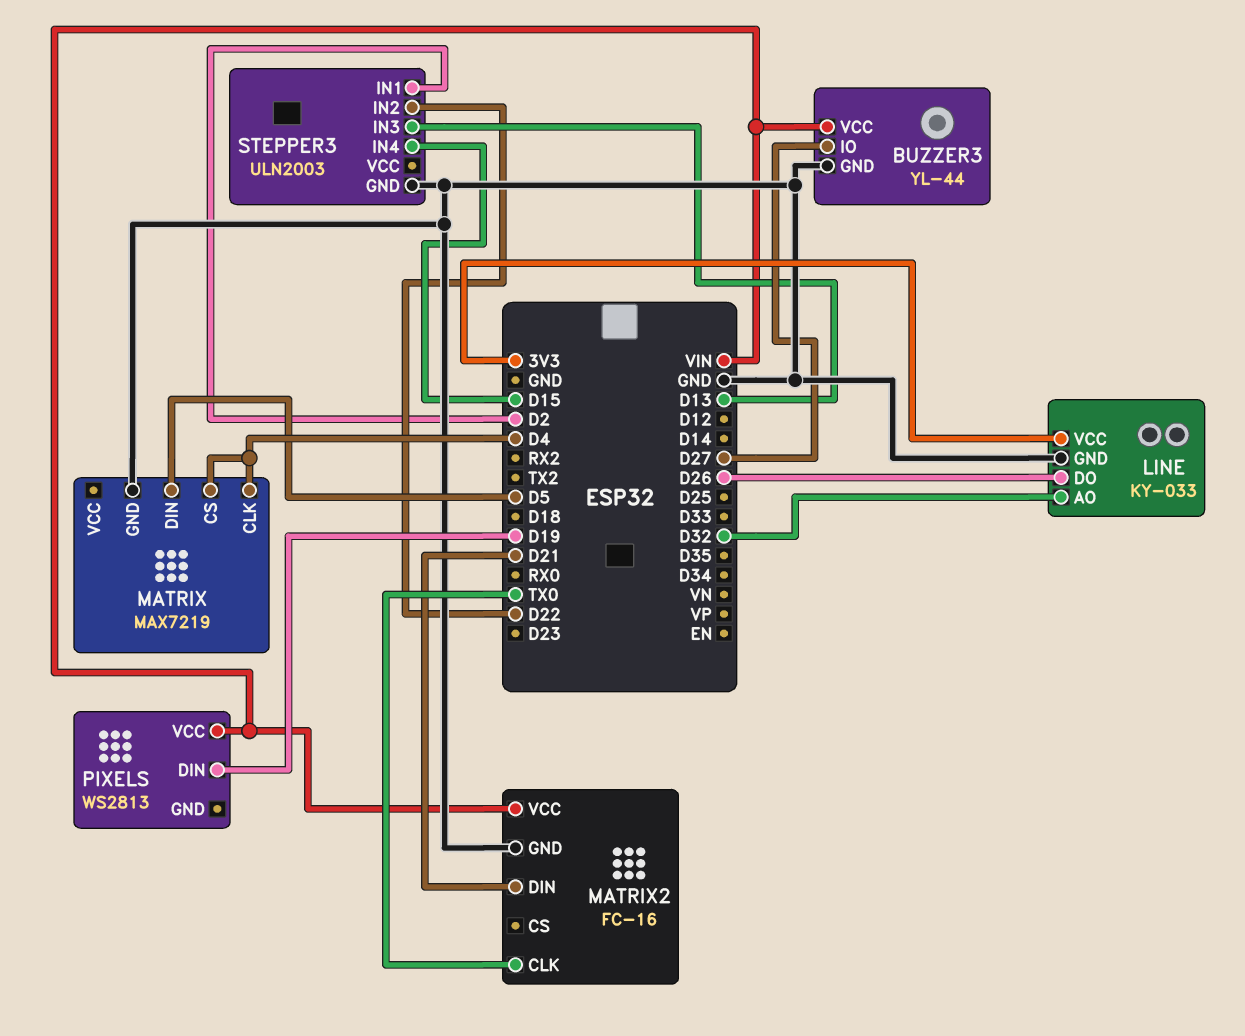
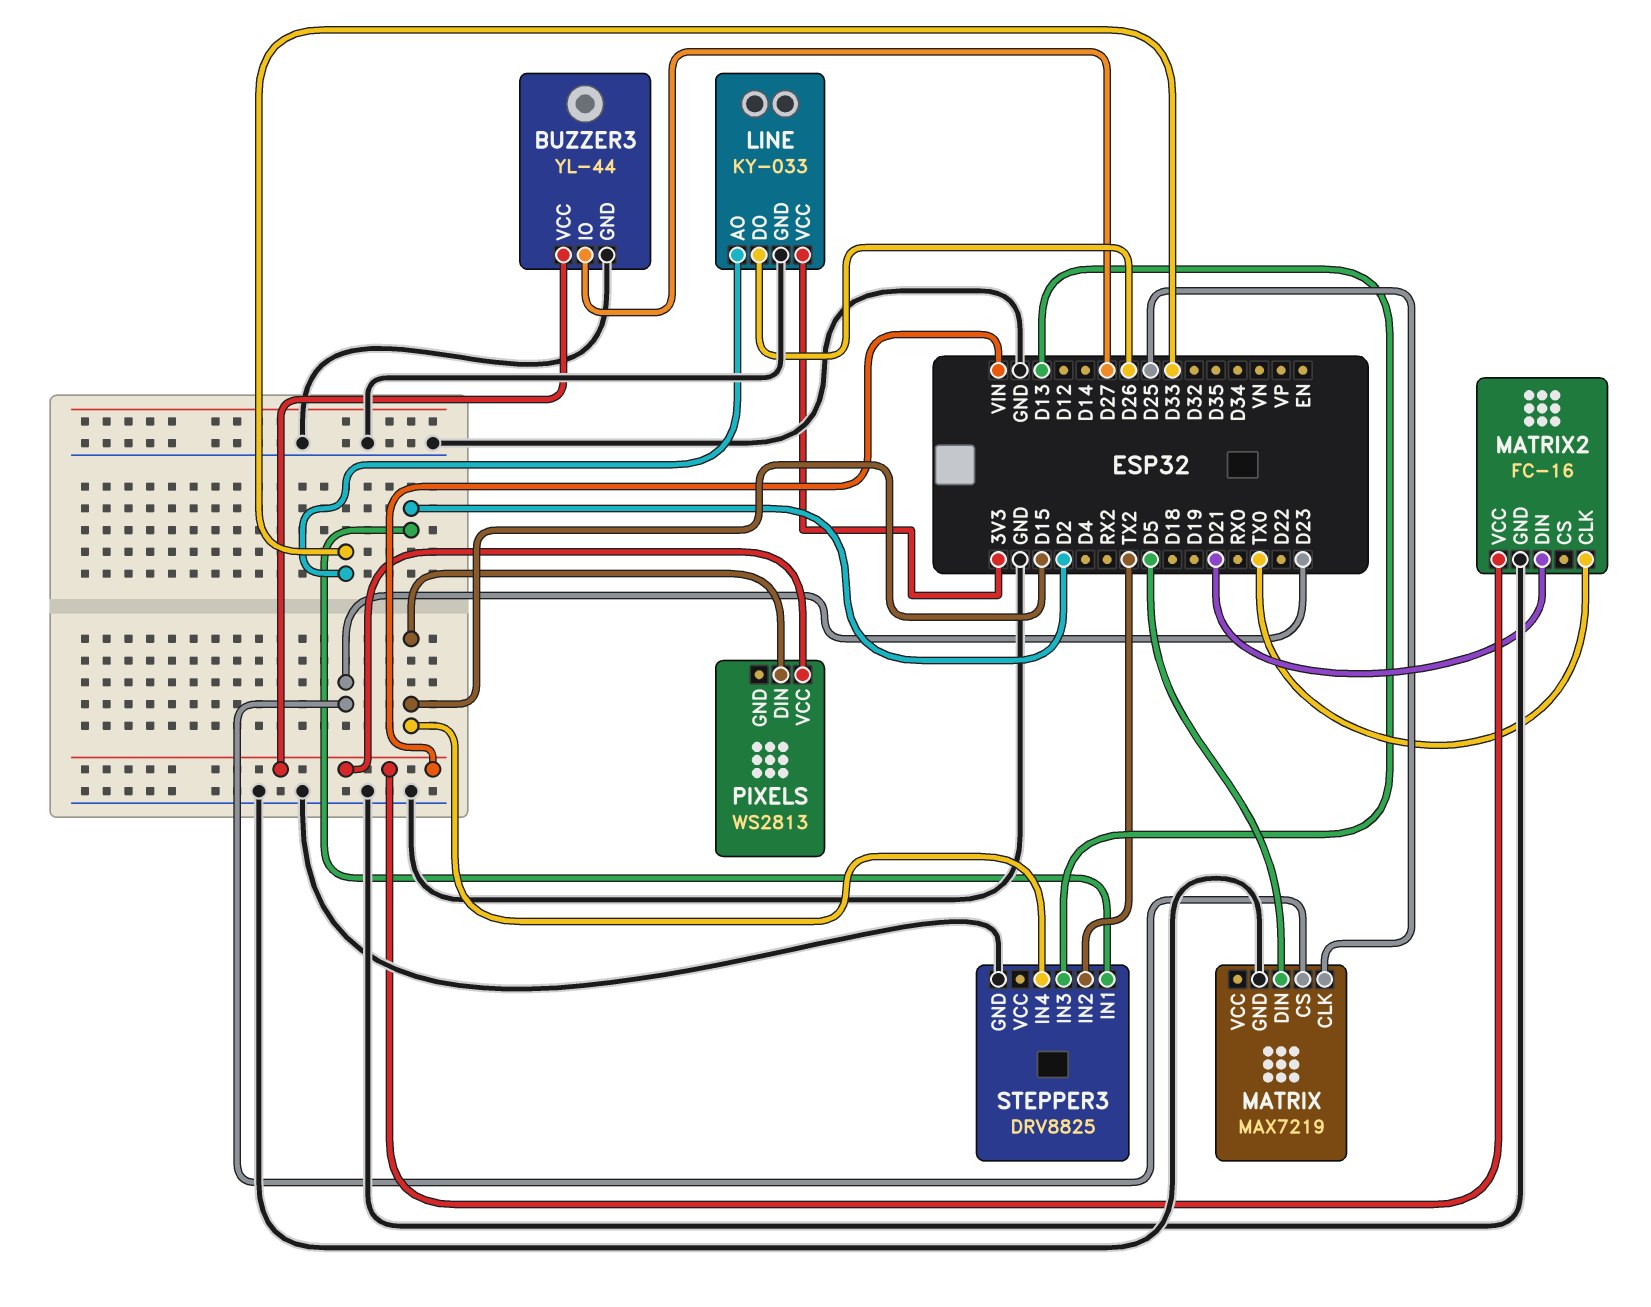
LINE pin AO: D32 -> D33
MATRIX pin CLK: D4 -> D25
MATRIX pin CS: D4 -> D23
PIXELS pin DIN: D19 -> D15
STEPPER3: ULN2003 -> DRV8825
STEPPER3 pin IN2: D22 -> TX2

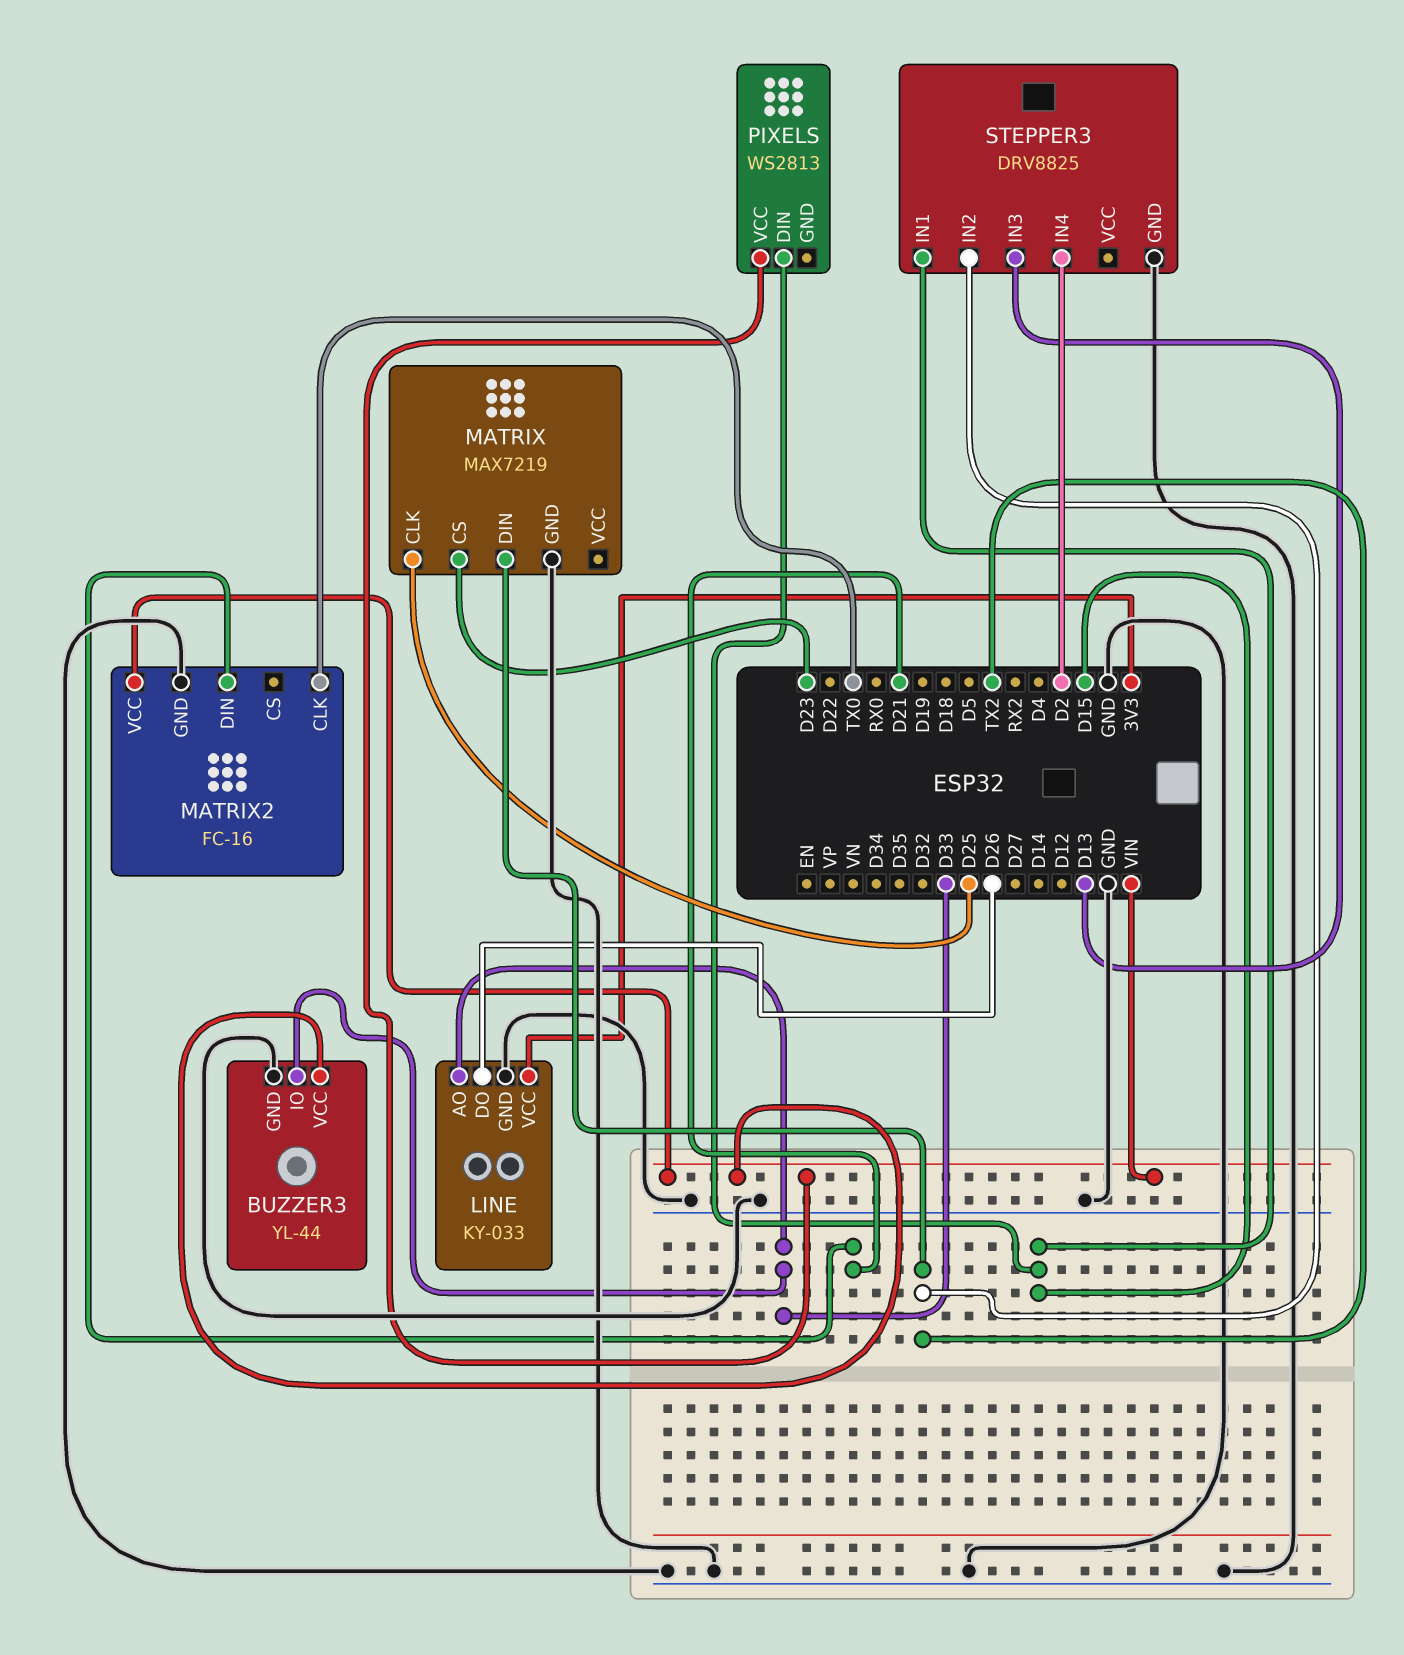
BUZZER3 pin IO: D27 -> D33
MATRIX pin DIN: D5 -> TX2
STEPPER3 pin IN1: D2 -> D15
STEPPER3 pin IN4: D15 -> D2

